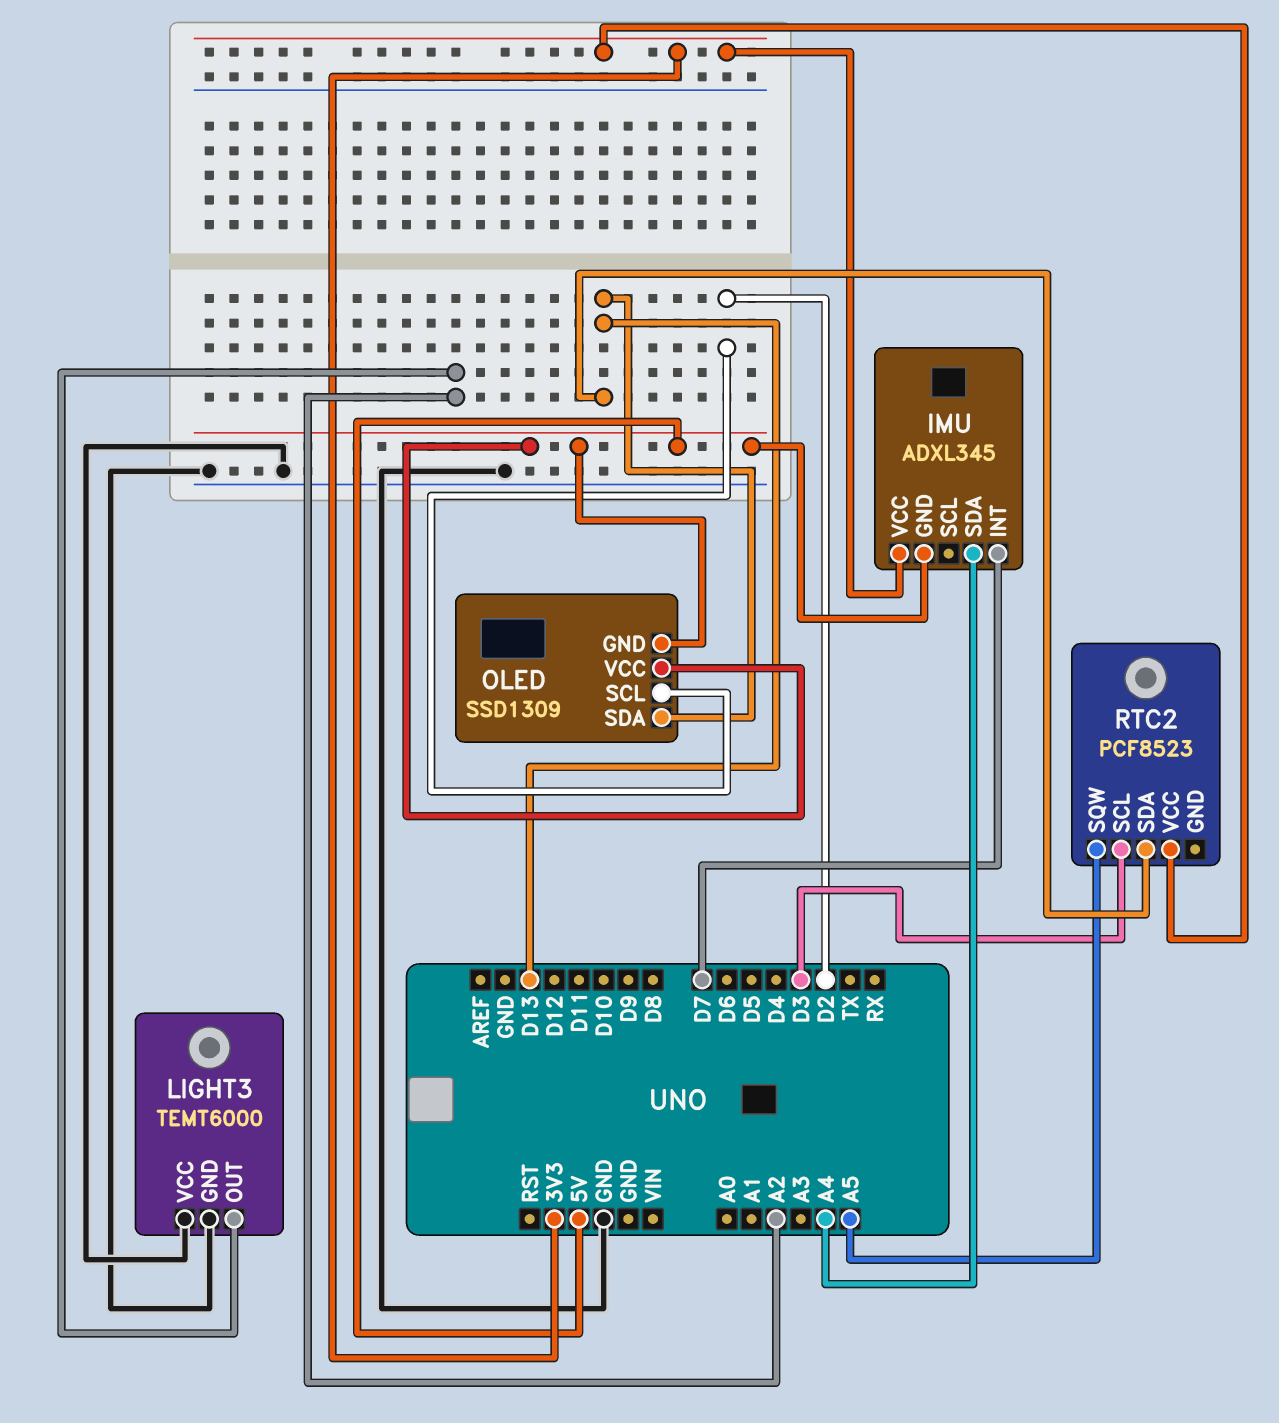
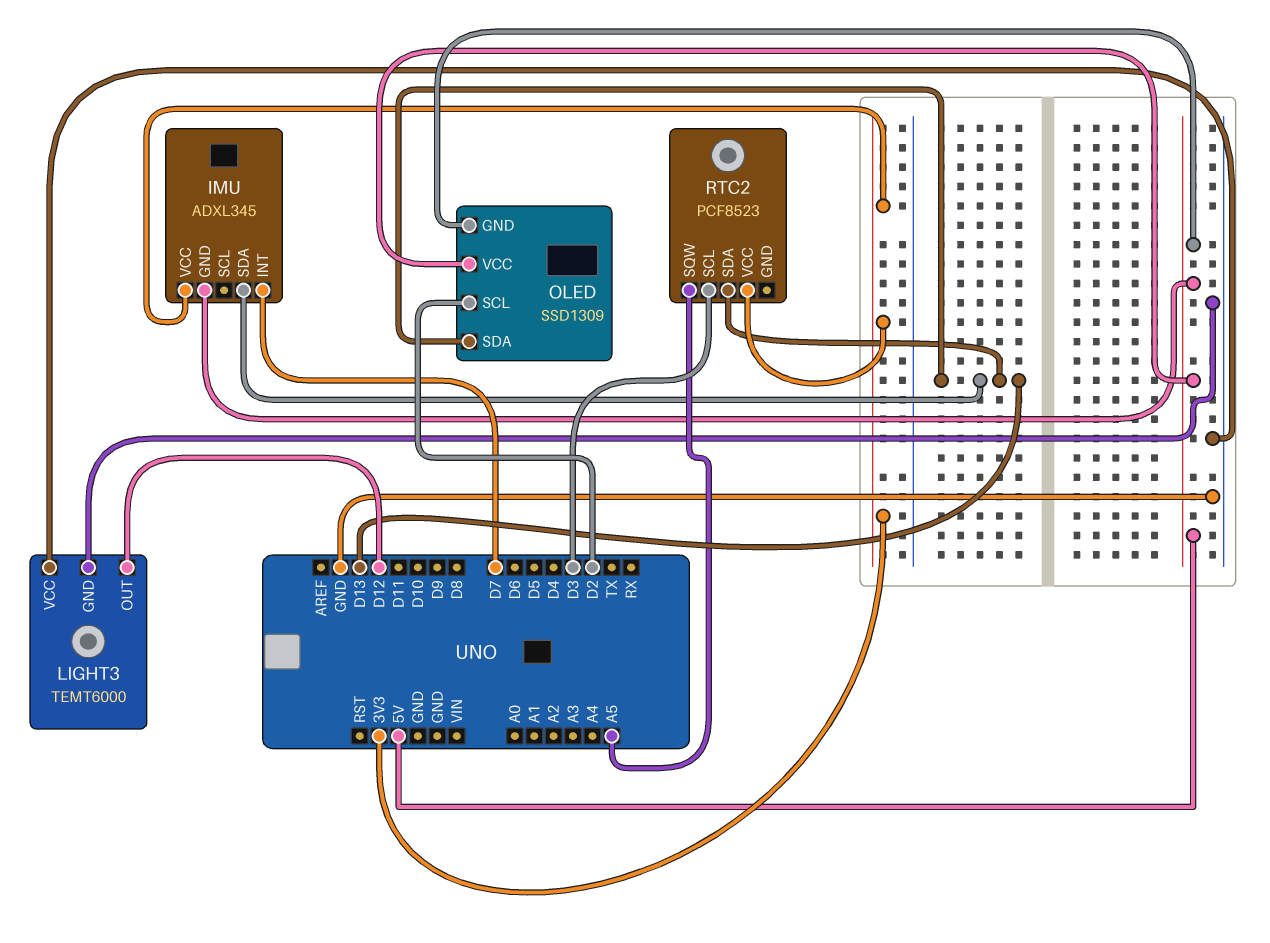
IMU pin SDA: A4 -> D13
LIGHT3 pin OUT: A2 -> D12

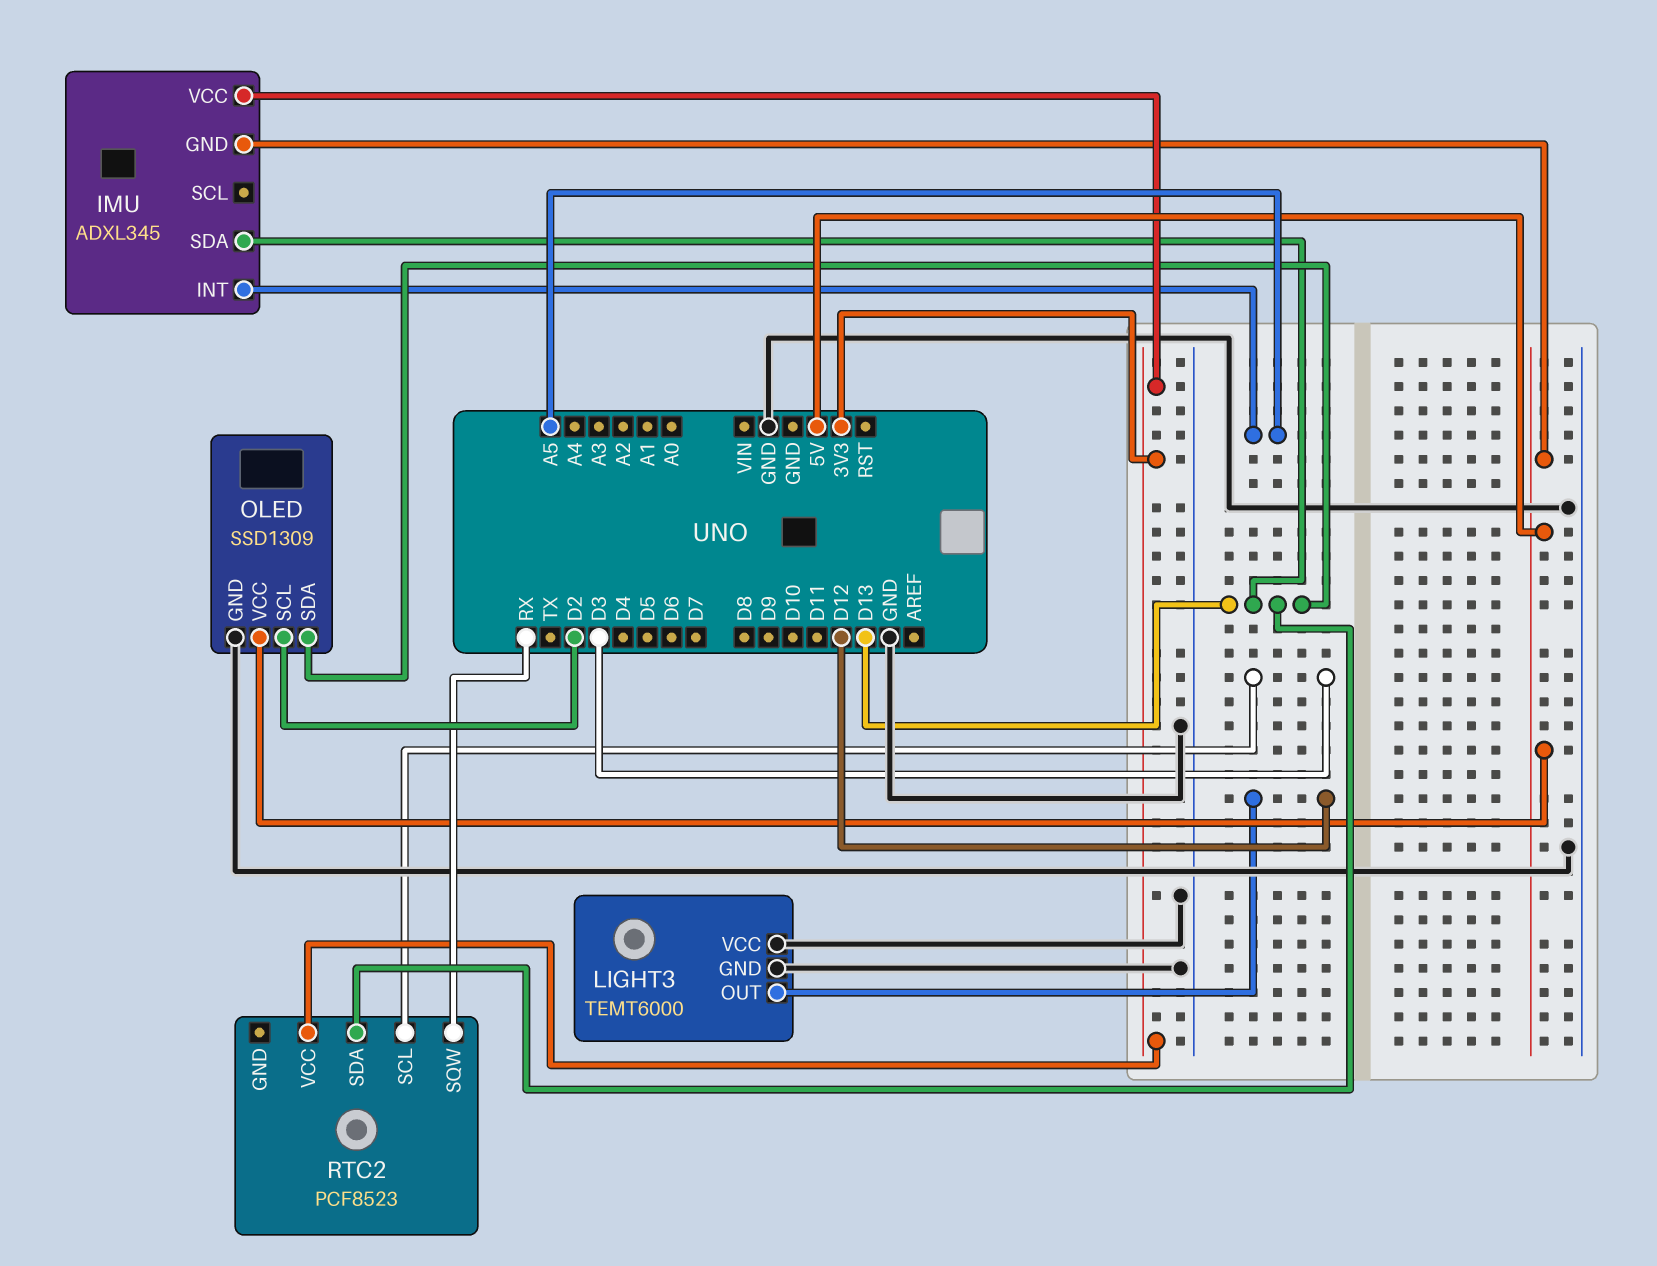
IMU pin INT: D7 -> A5
OLED pin GND: 5V -> GND
RTC2 pin SQW: A5 -> RX

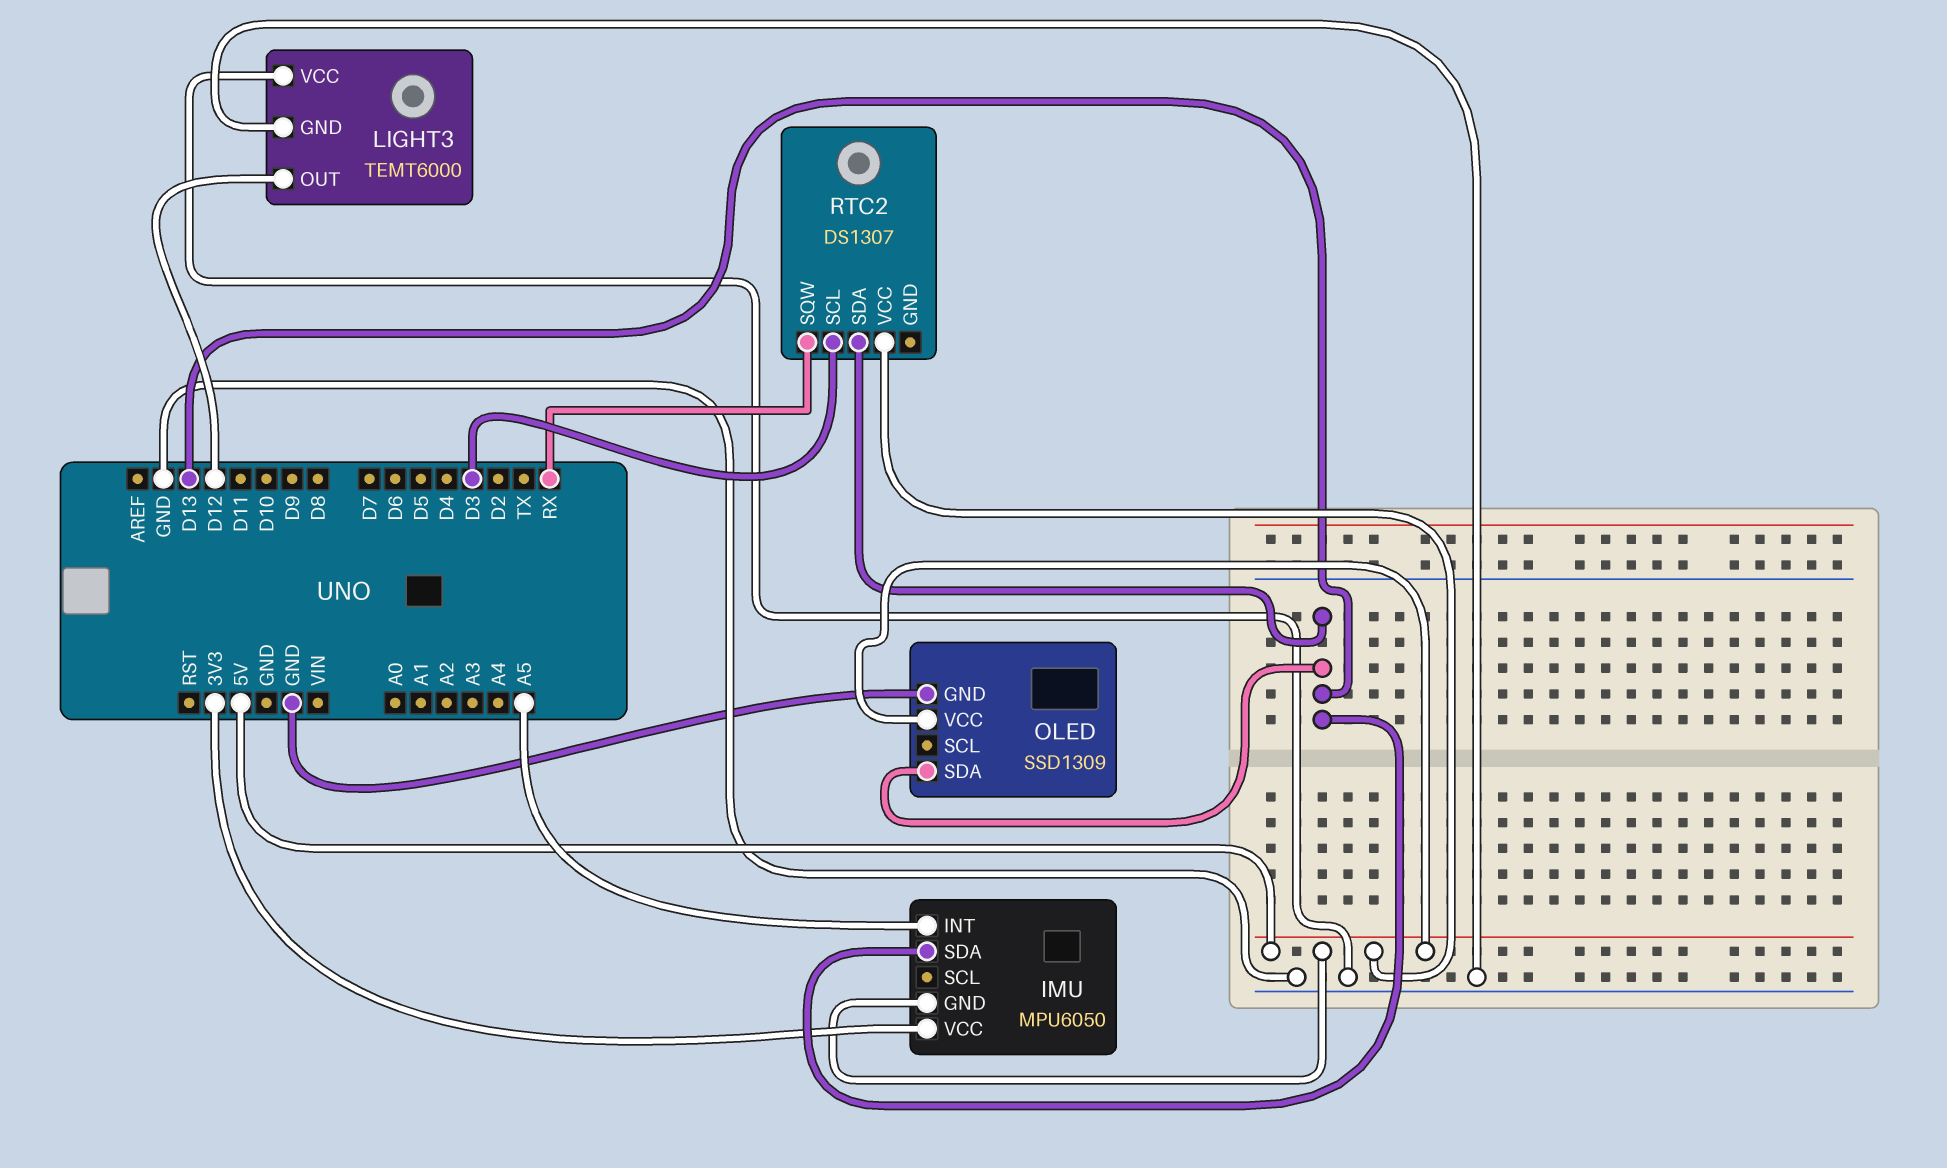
IMU: ADXL345 -> MPU6050
OLED pin SCL: D2 -> none
RTC2: PCF8523 -> DS1307
RTC2 pin VCC: 3V3 -> 5V

